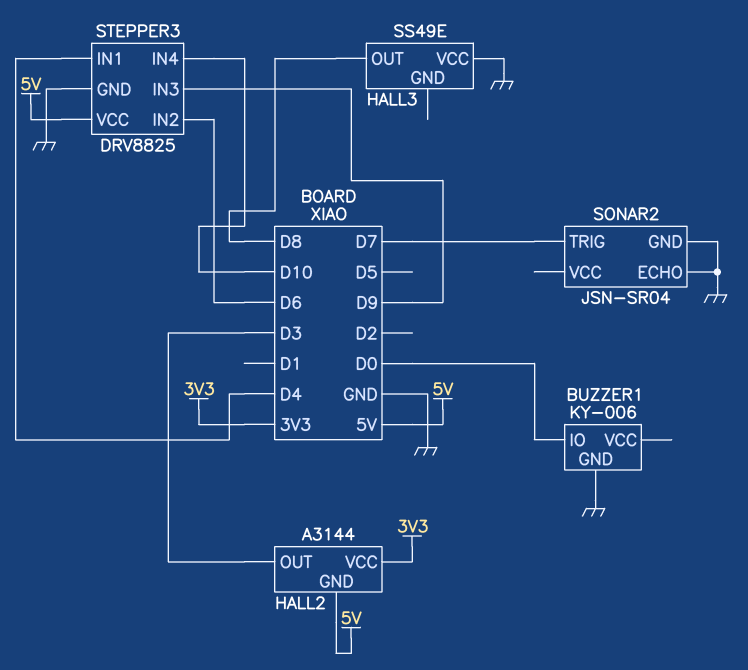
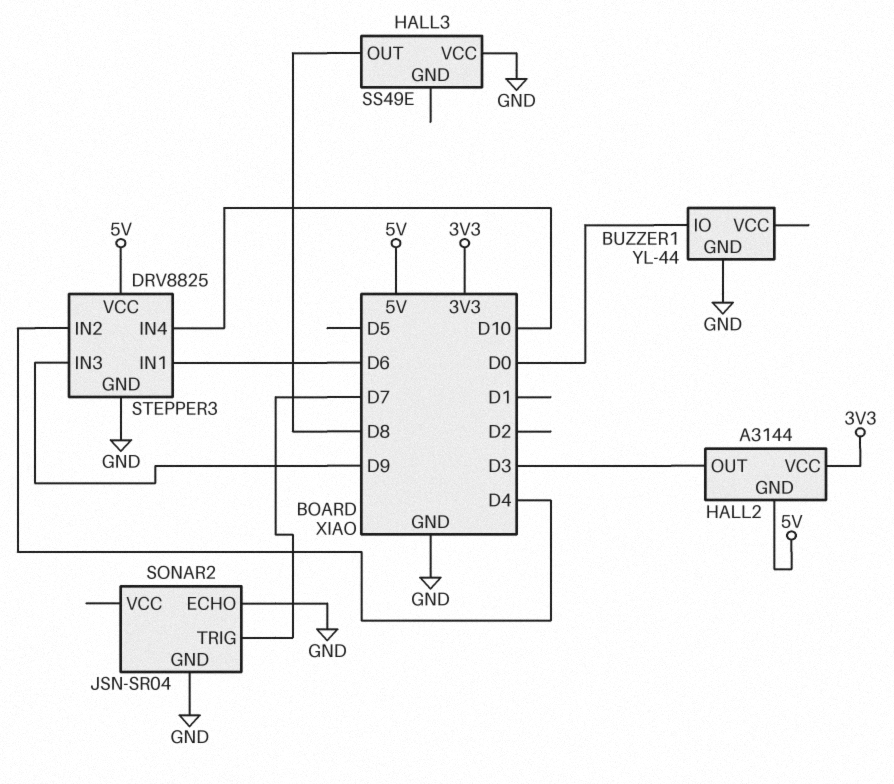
BUZZER1: KY-006 -> YL-44
STEPPER3 pin IN1: D4 -> D6
STEPPER3 pin IN2: D6 -> D4

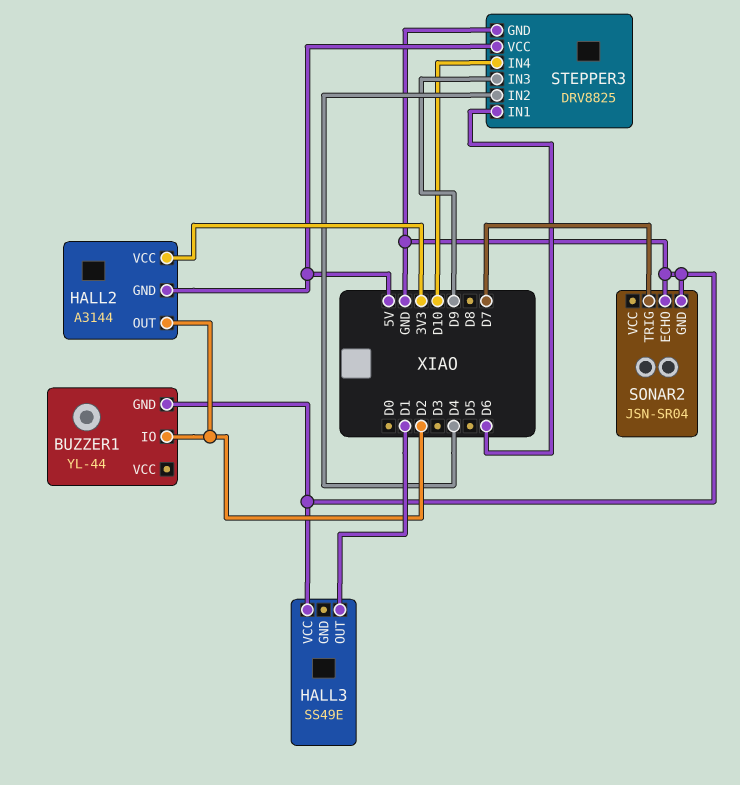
BUZZER1 pin IO: D0 -> D2
HALL2 pin OUT: D3 -> D2
HALL3 pin OUT: D8 -> D1

